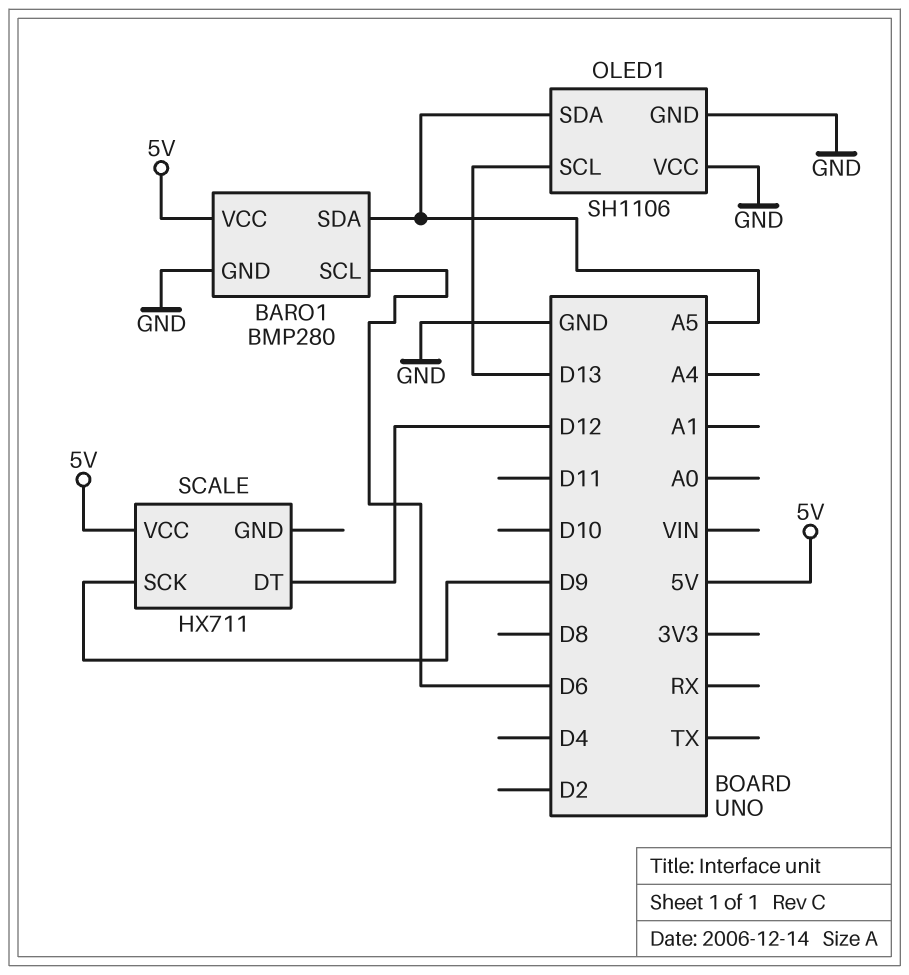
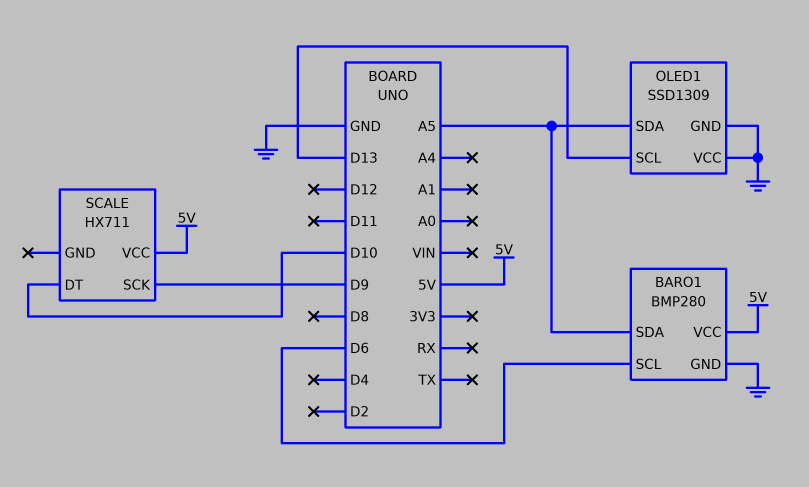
OLED1: SH1106 -> SSD1309
SCALE pin DT: D12 -> D10

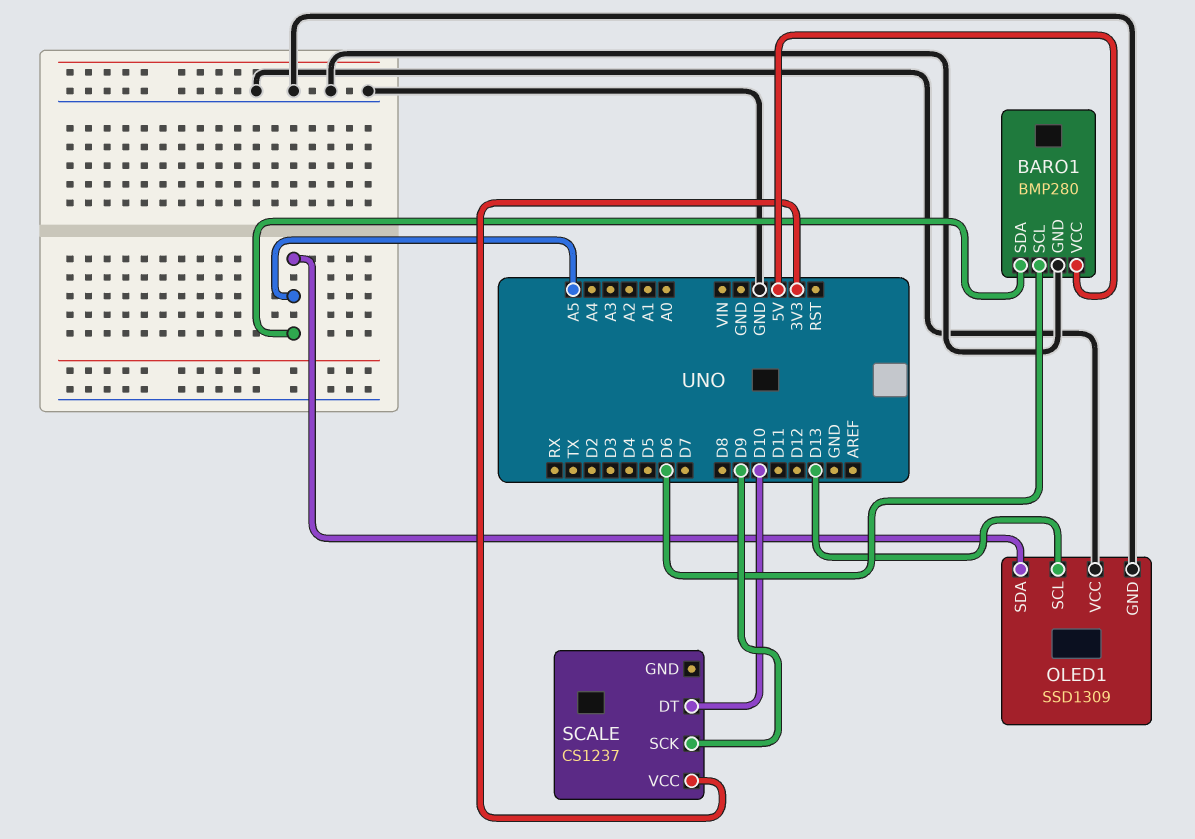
SCALE: HX711 -> CS1237
SCALE pin VCC: 5V -> 3V3

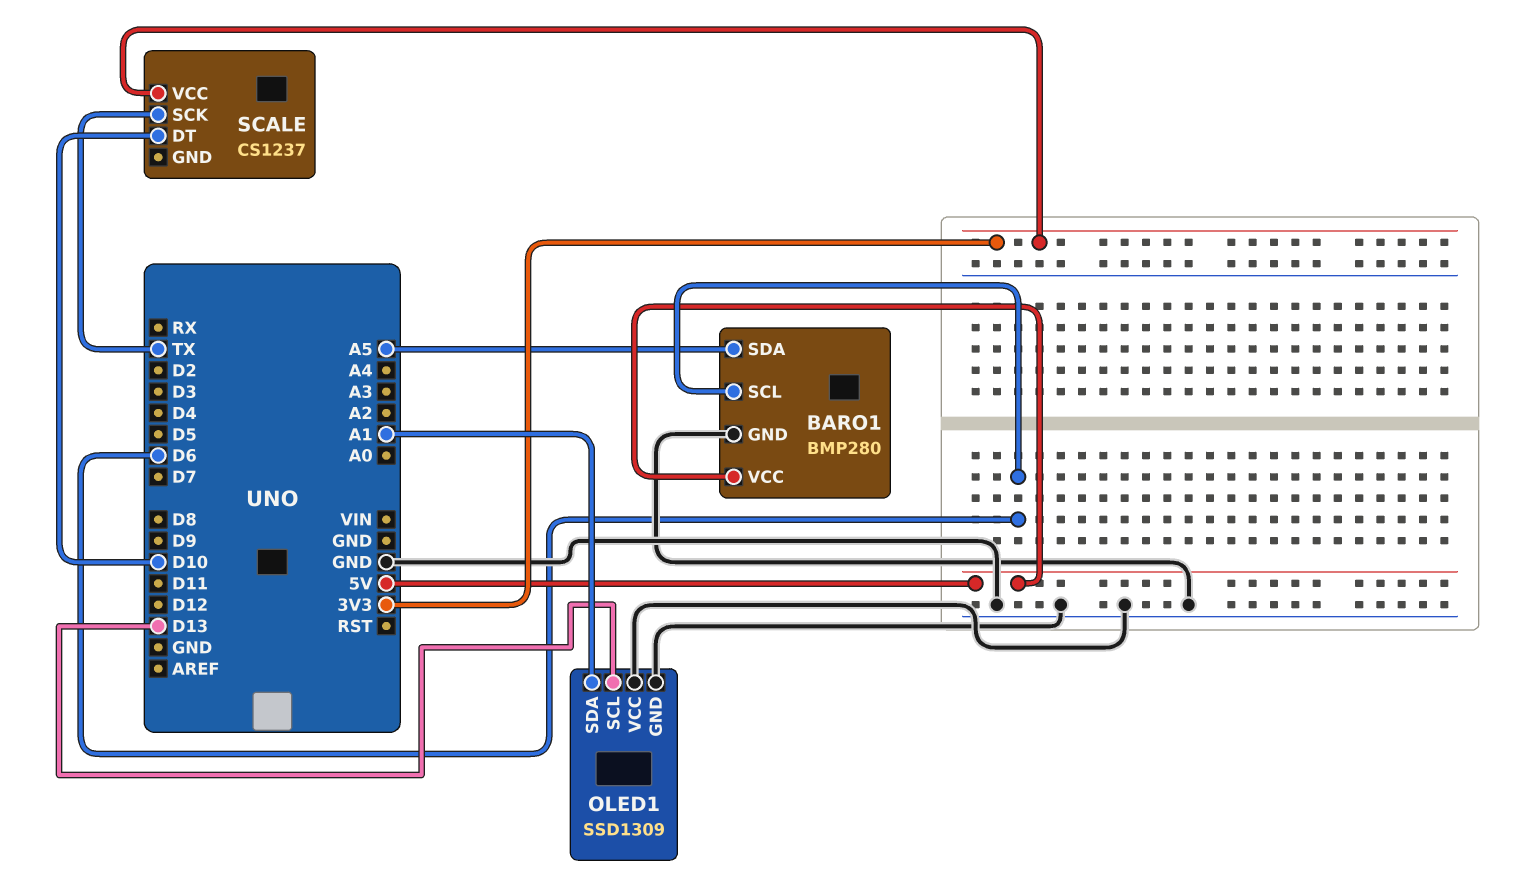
OLED1 pin SDA: A5 -> A1
SCALE pin SCK: D9 -> TX

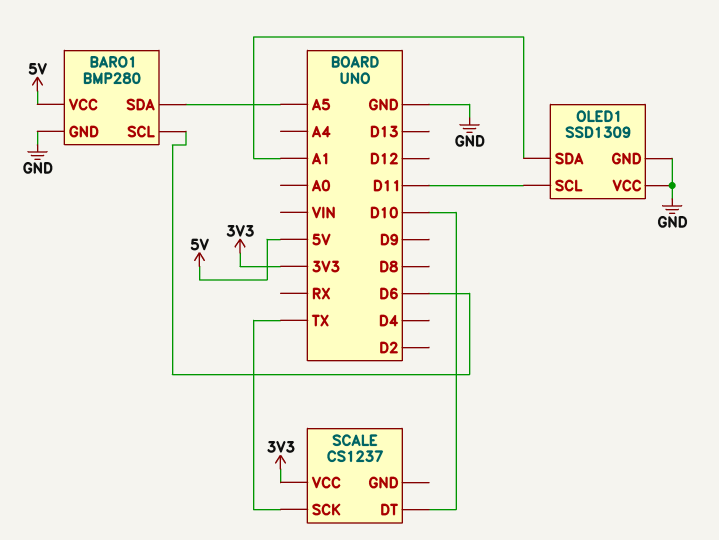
OLED1 pin SCL: D13 -> D11

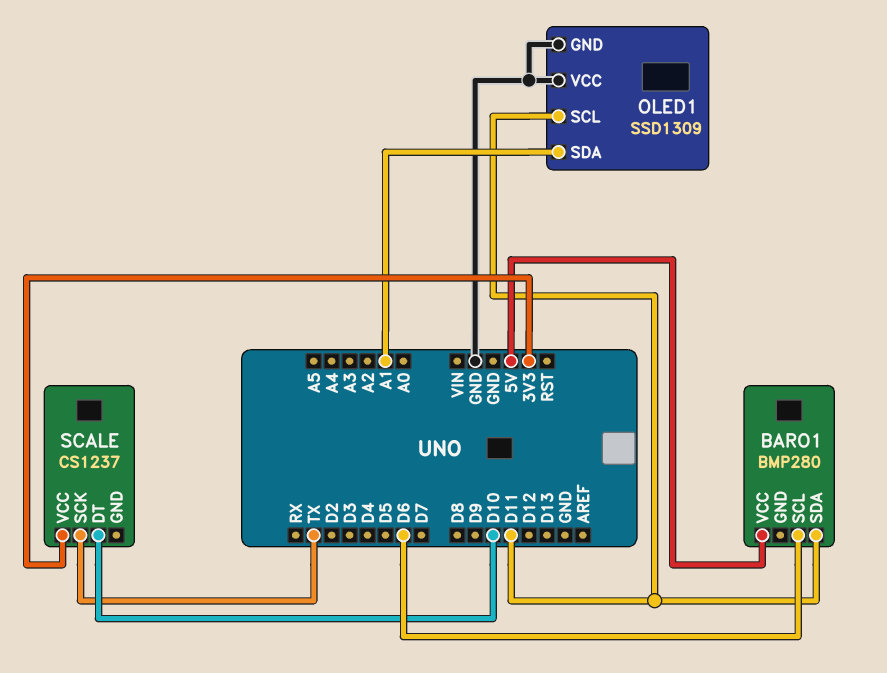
BARO1 pin GND: GND -> none
BARO1 pin SDA: A5 -> D11

